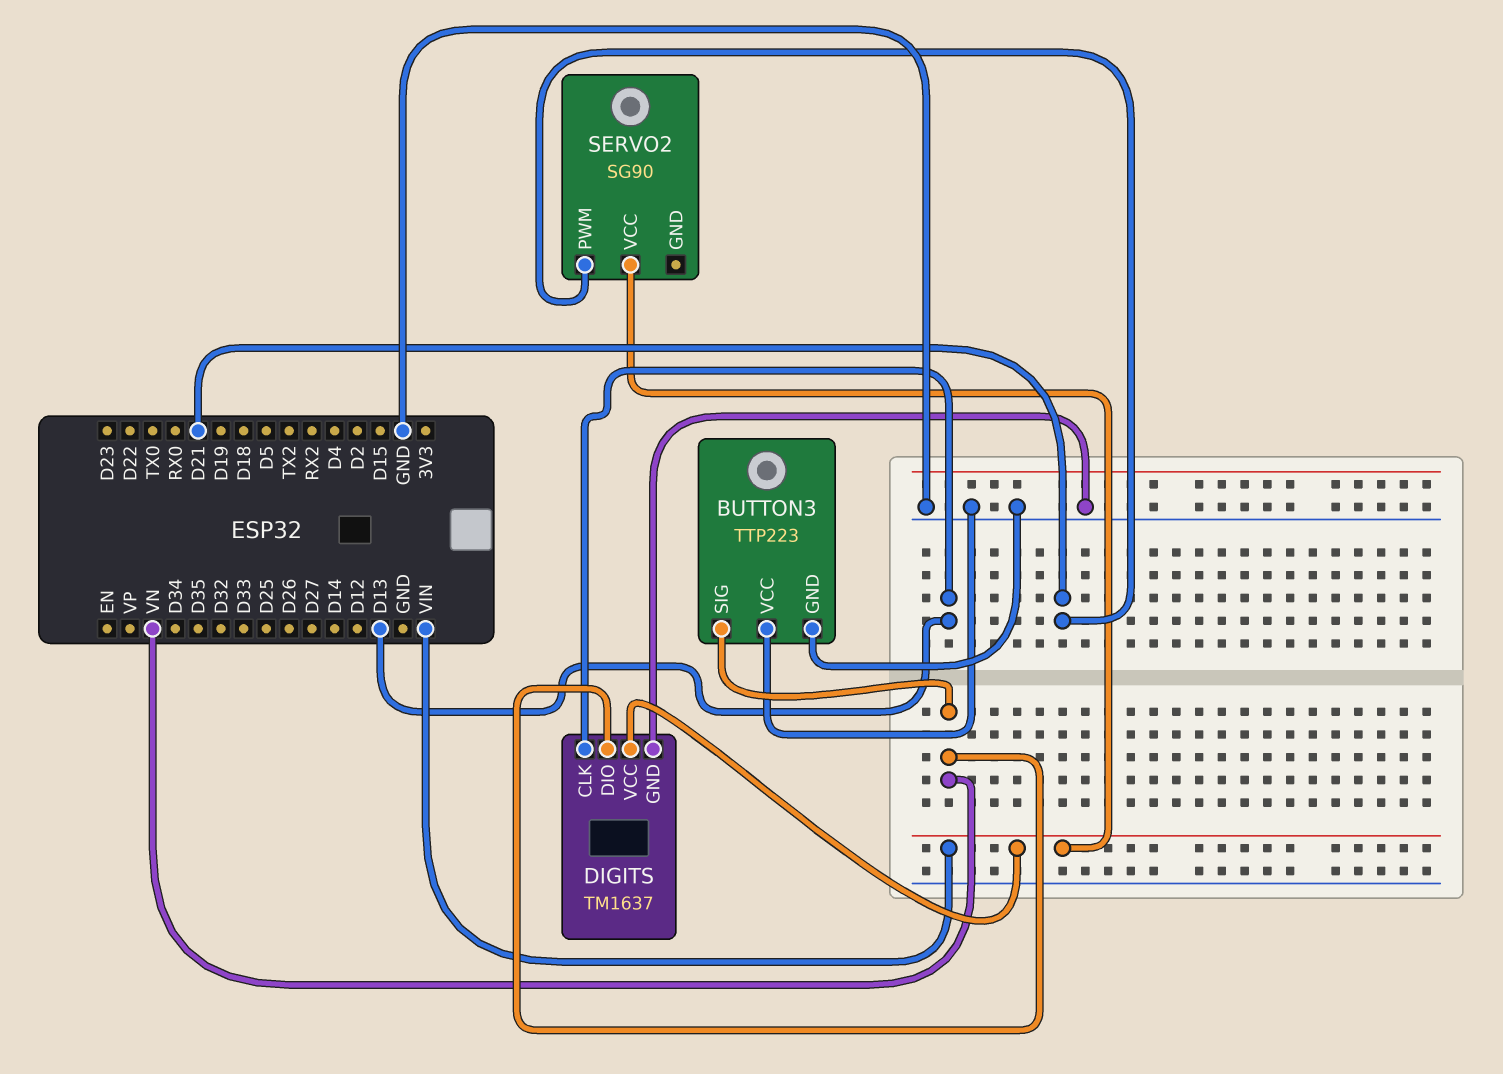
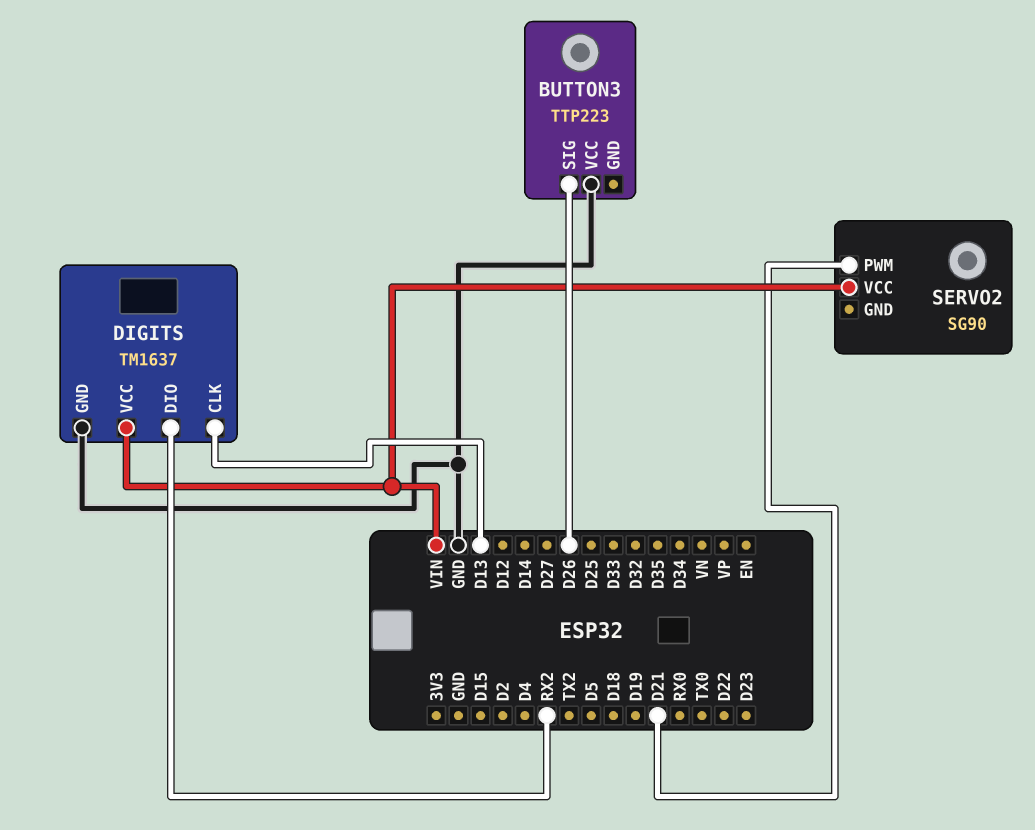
BUTTON3 pin GND: GND -> none
BUTTON3 pin SIG: VN -> D26
DIGITS pin DIO: VN -> RX2

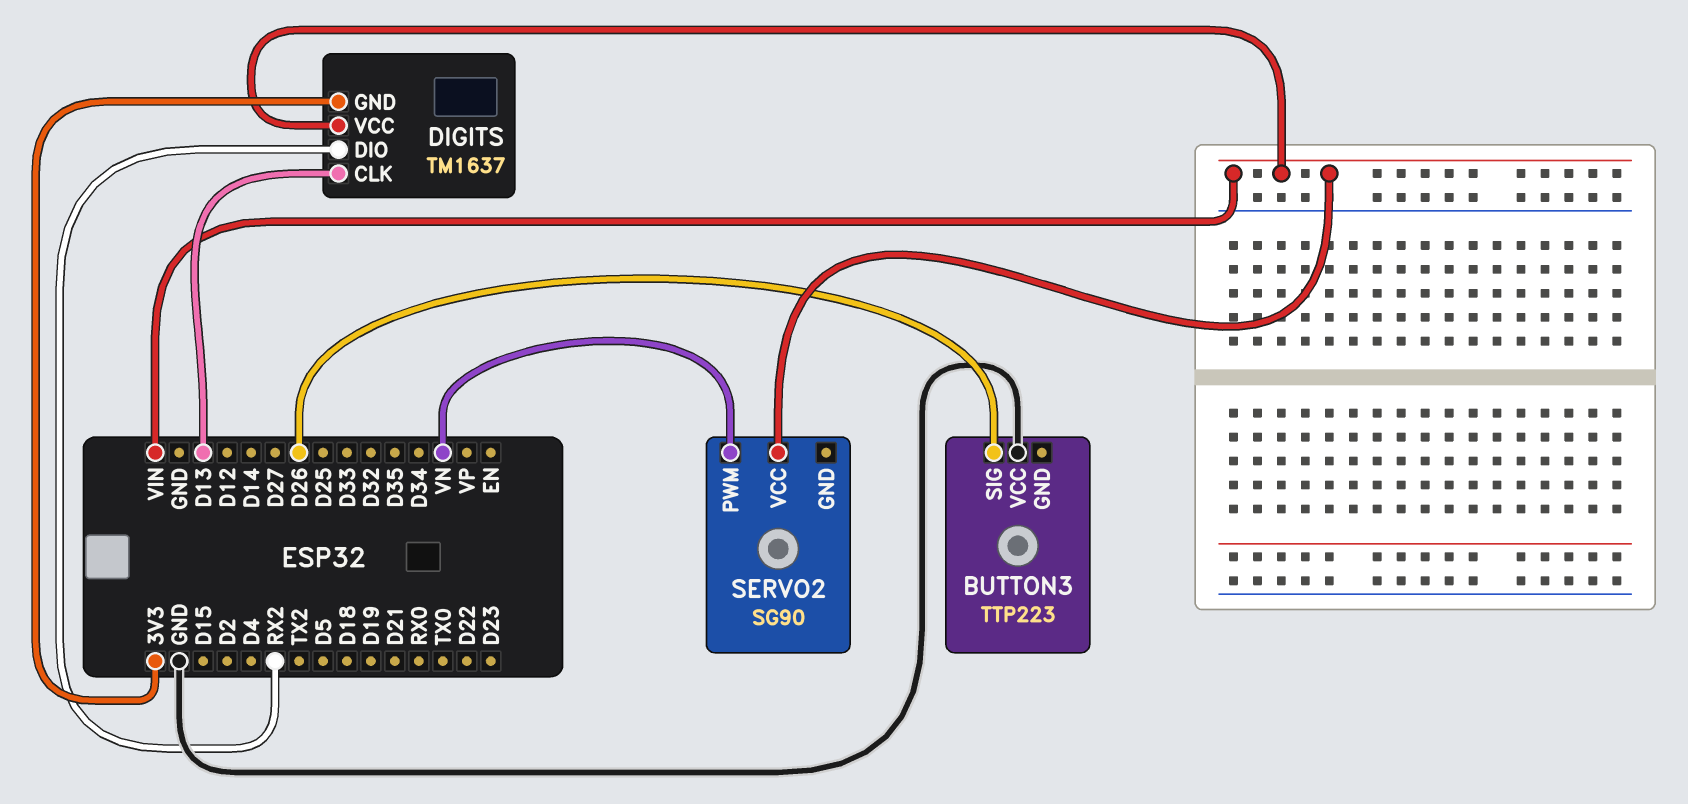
DIGITS pin GND: GND -> 3V3
SERVO2 pin PWM: D21 -> VN

